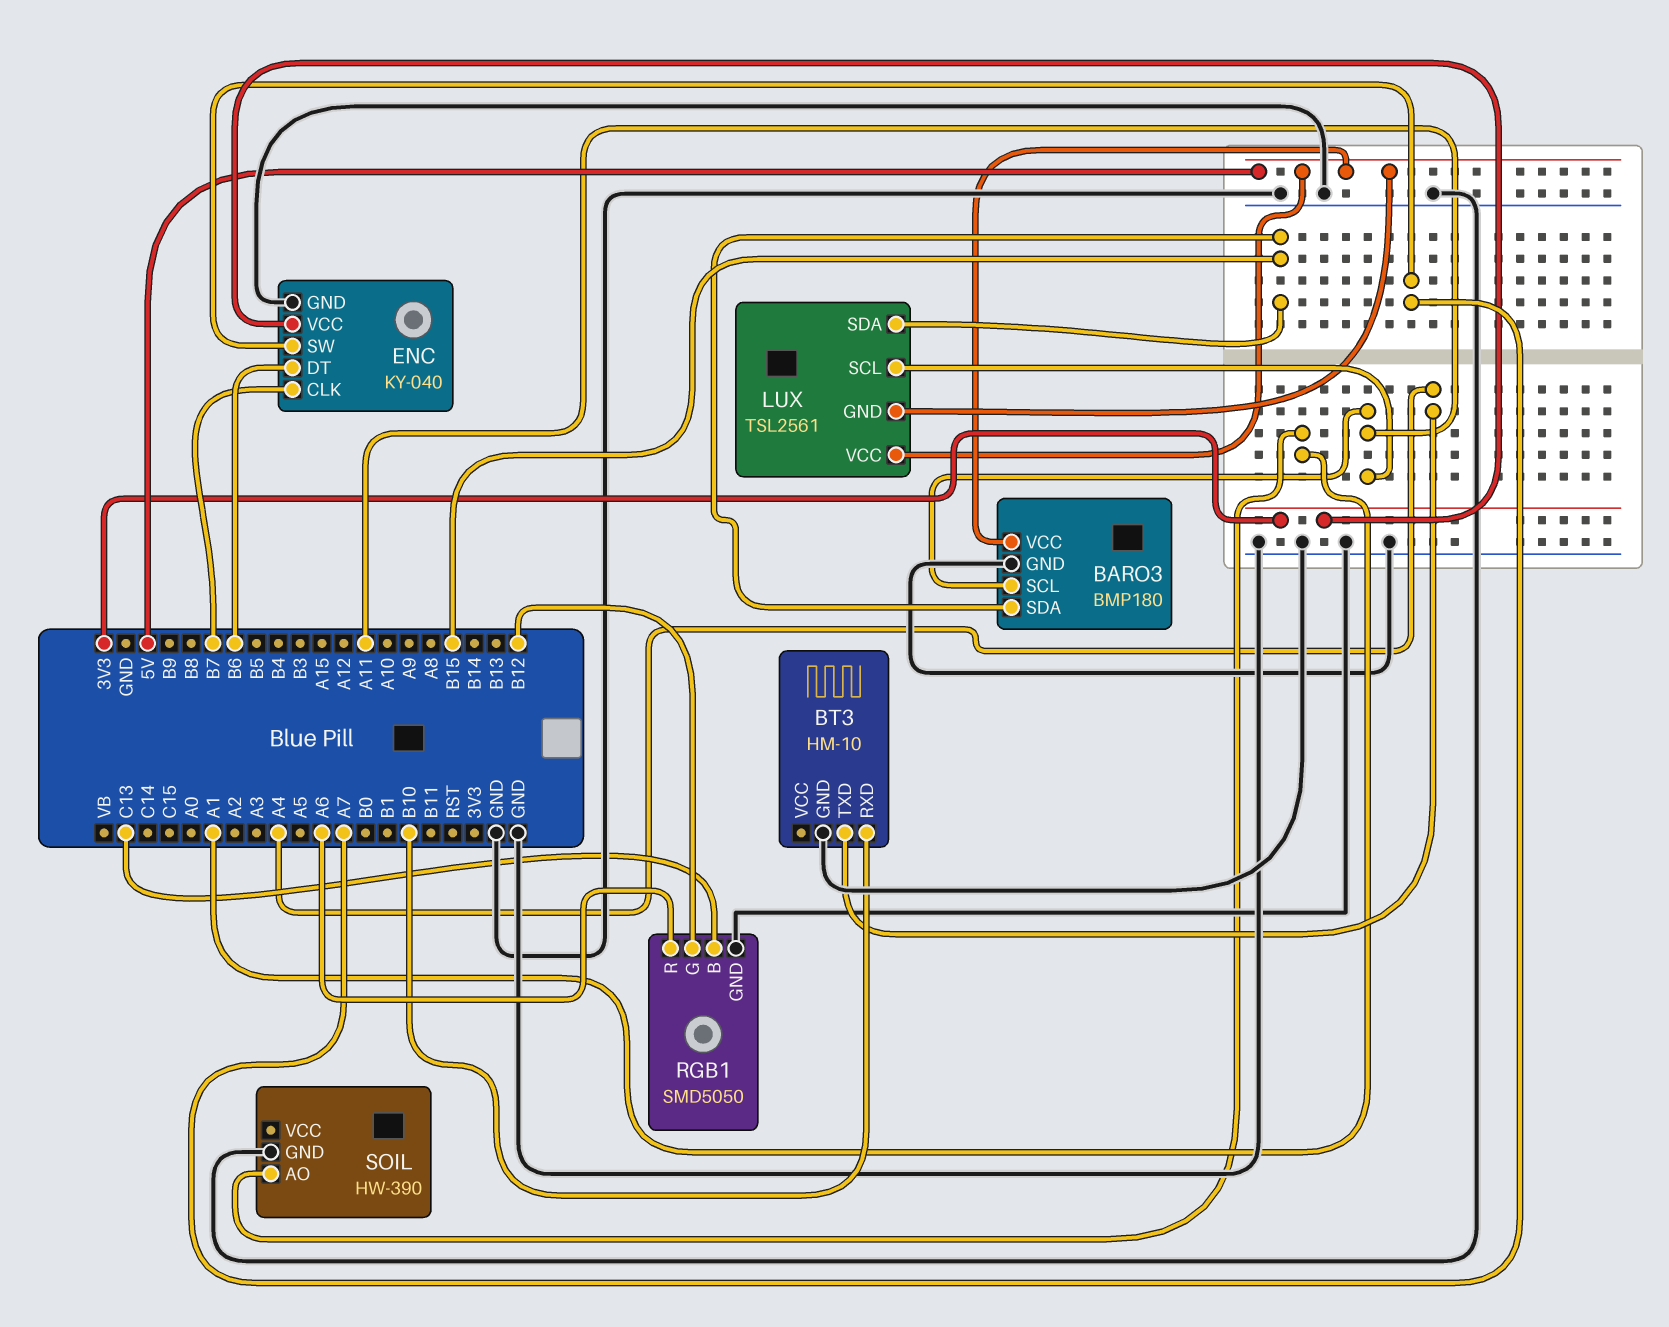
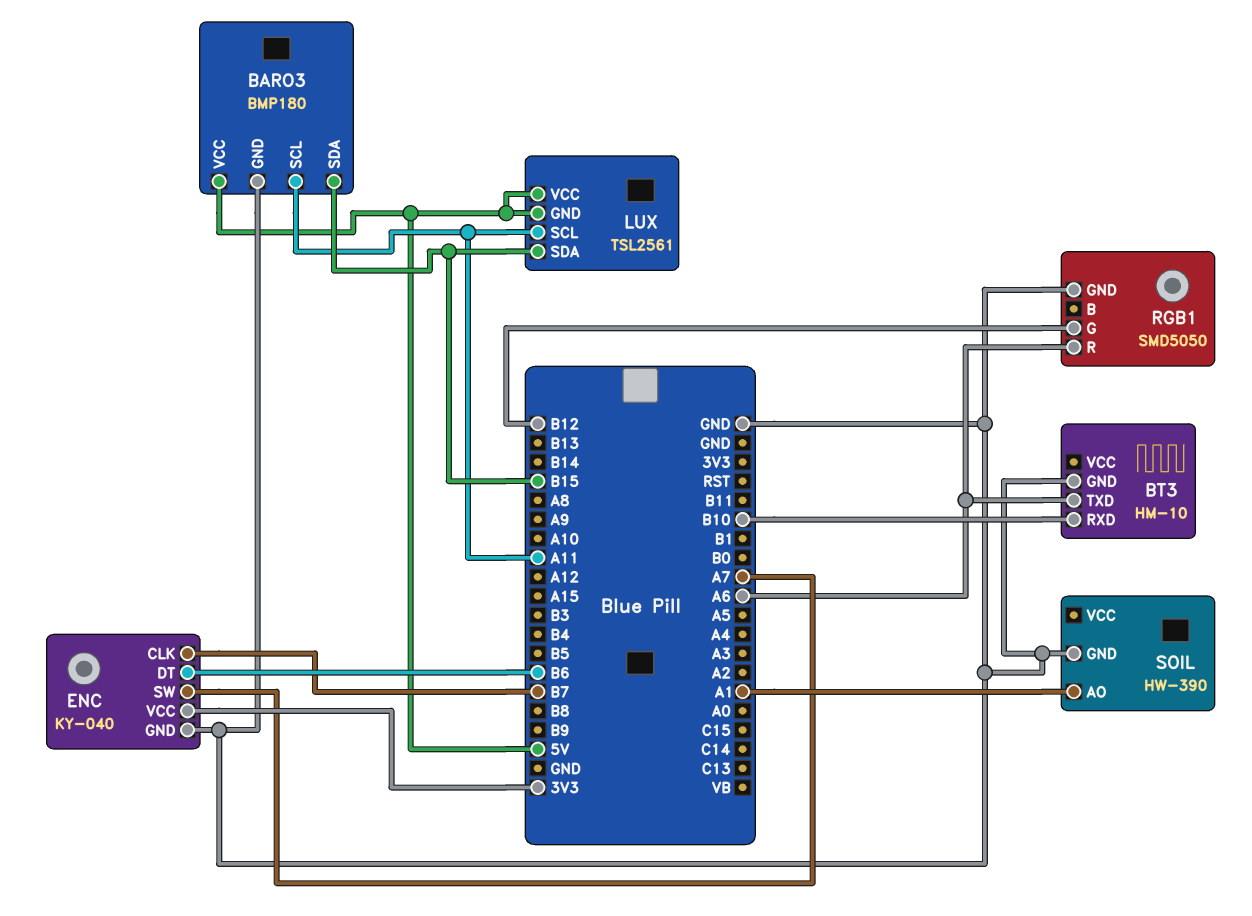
BT3 pin TXD: A4 -> A6
RGB1 pin B: C13 -> none

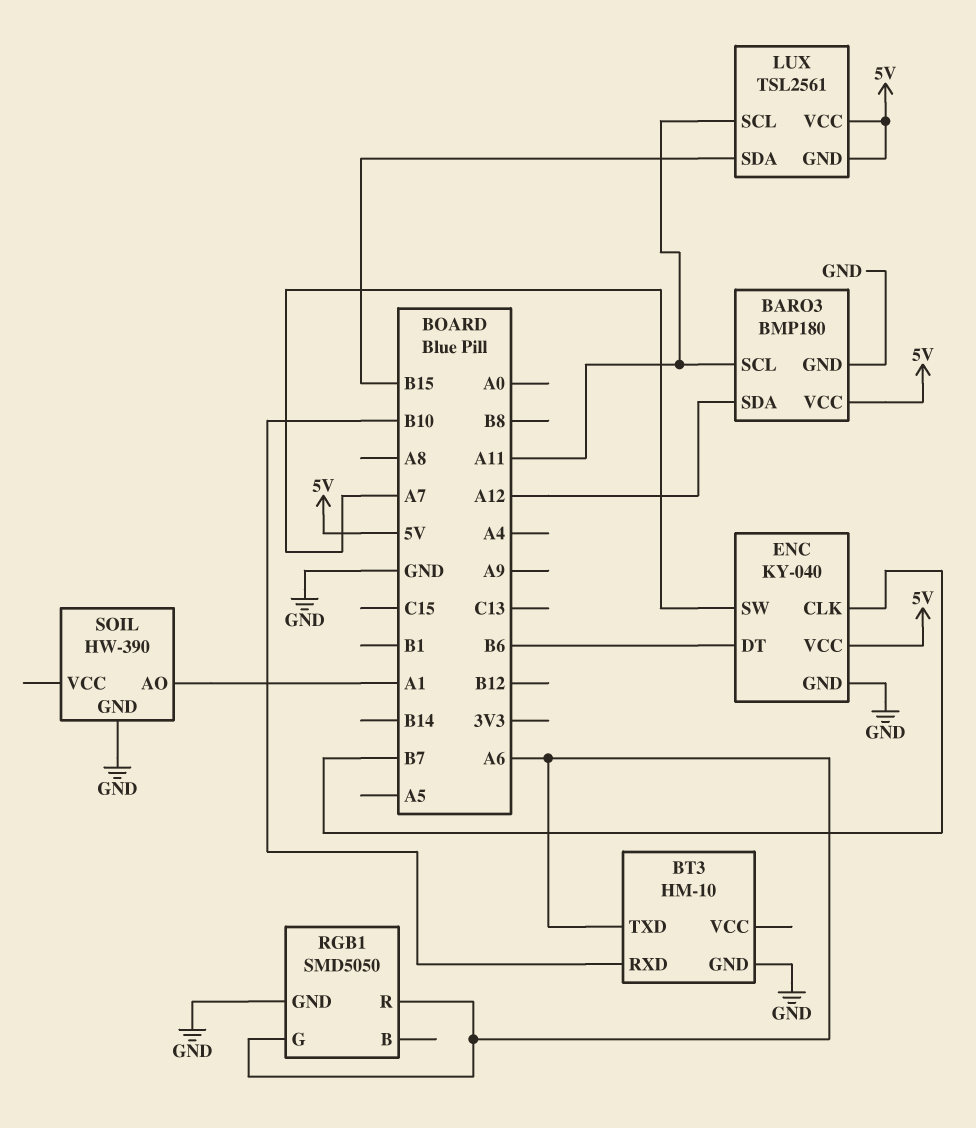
BARO3 pin SDA: B15 -> A12
ENC pin VCC: 3V3 -> 5V
RGB1 pin G: B12 -> A6

